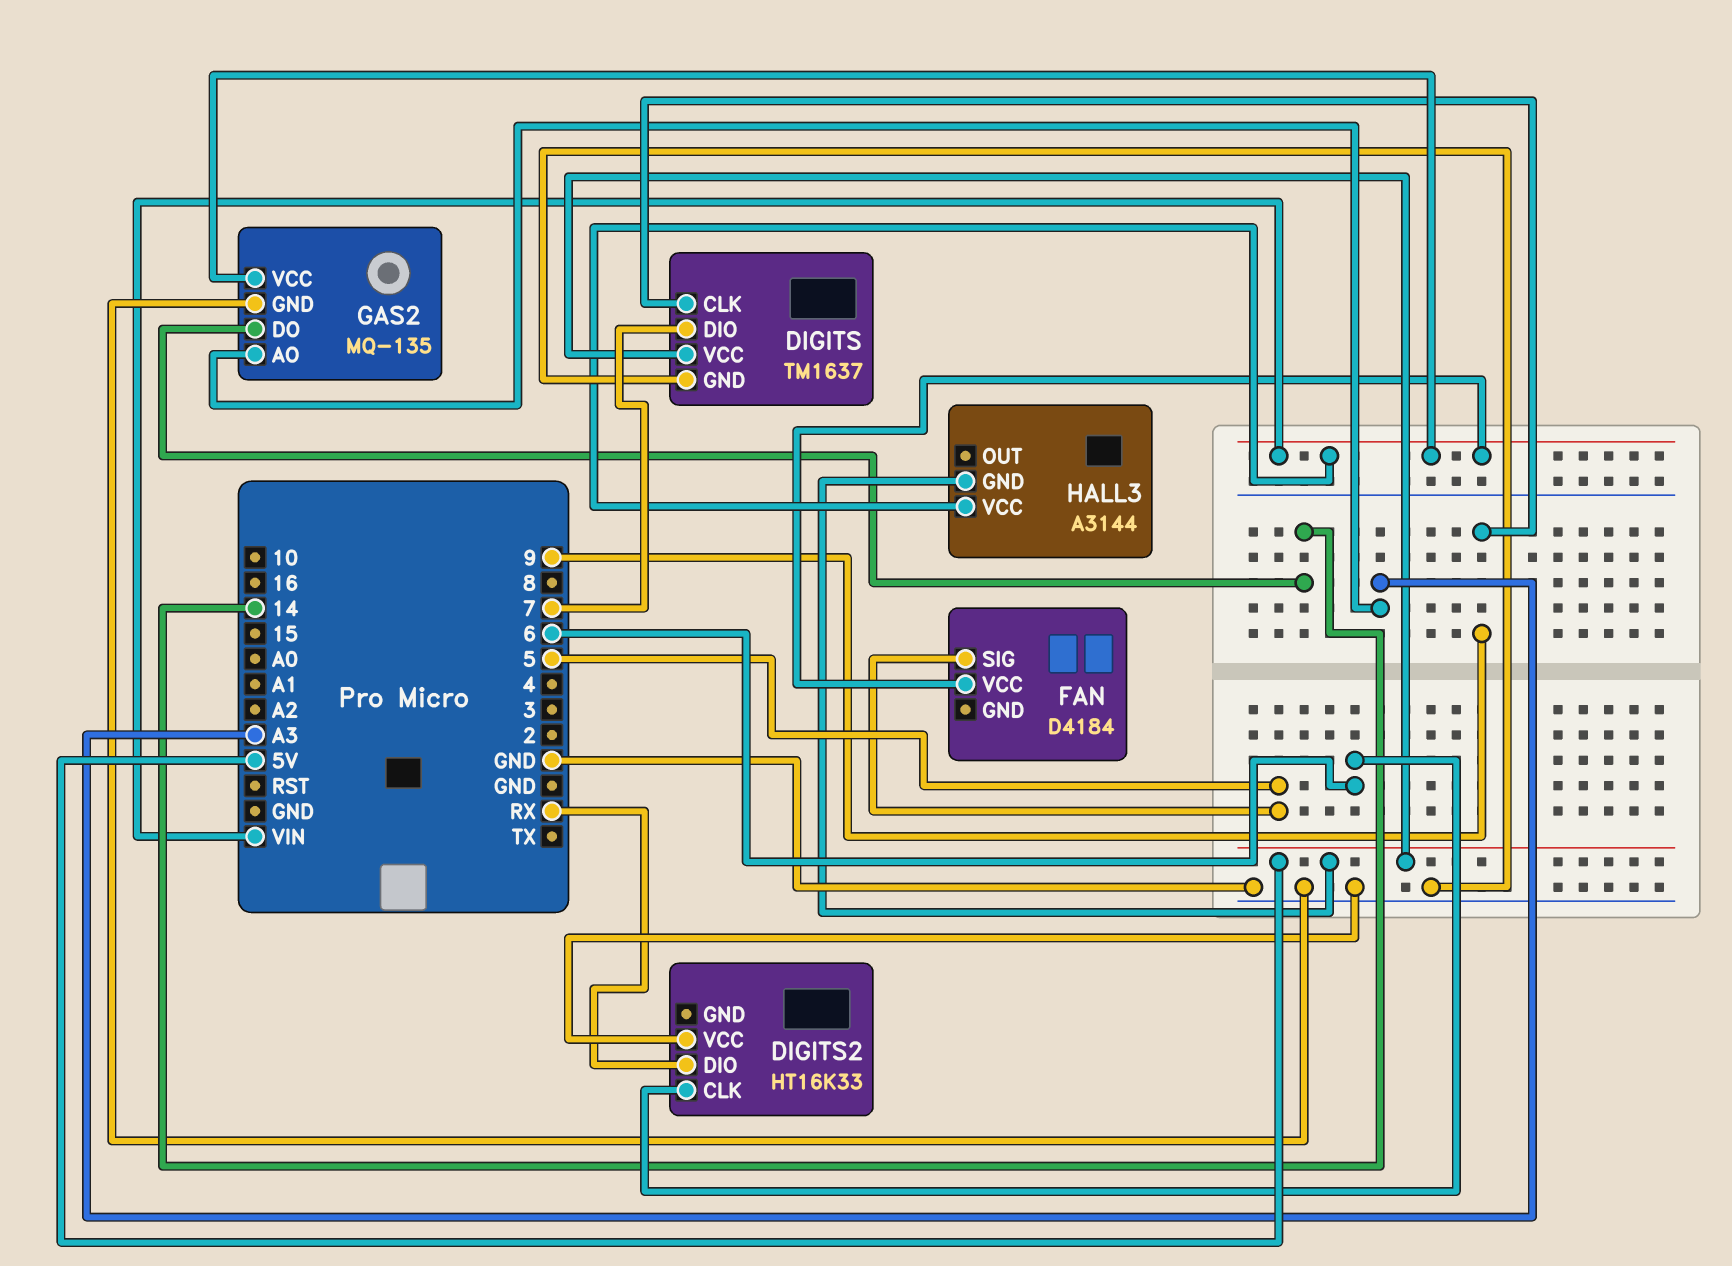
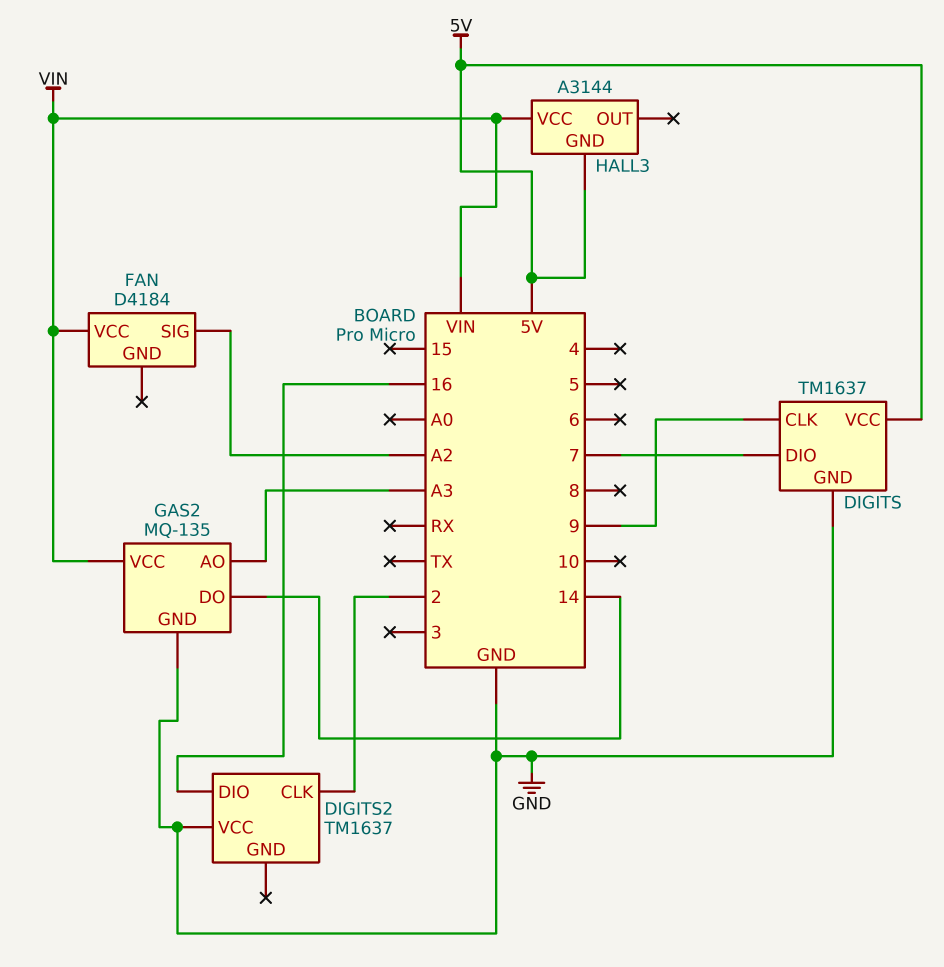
DIGITS2: HT16K33 -> TM1637
DIGITS2 pin CLK: 6 -> 2
DIGITS2 pin DIO: RX -> 16
FAN pin SIG: 5 -> A2

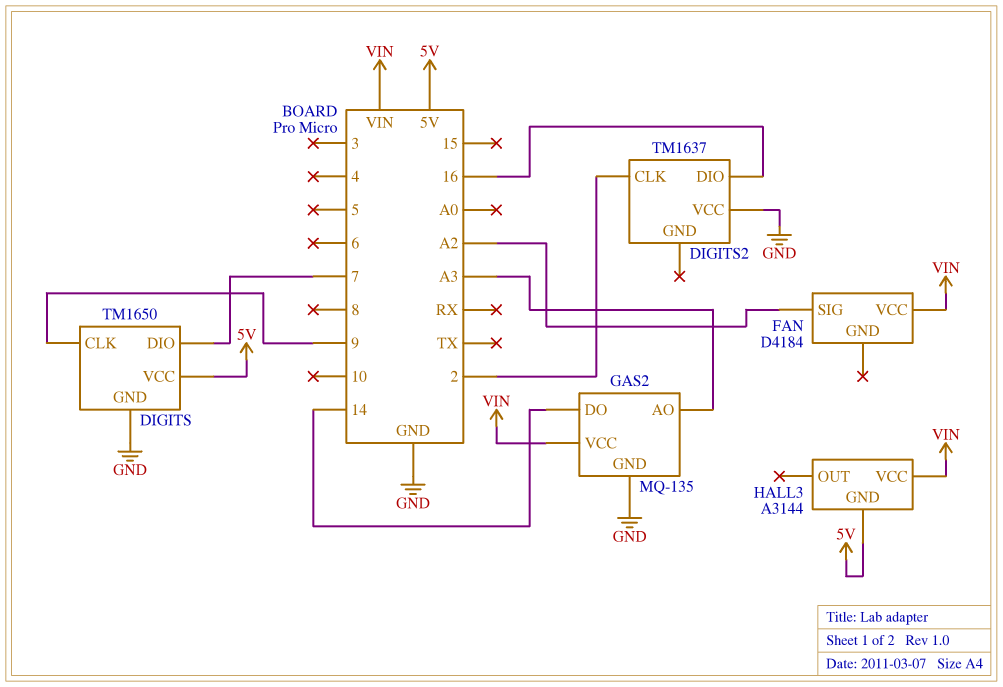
DIGITS: TM1637 -> TM1650

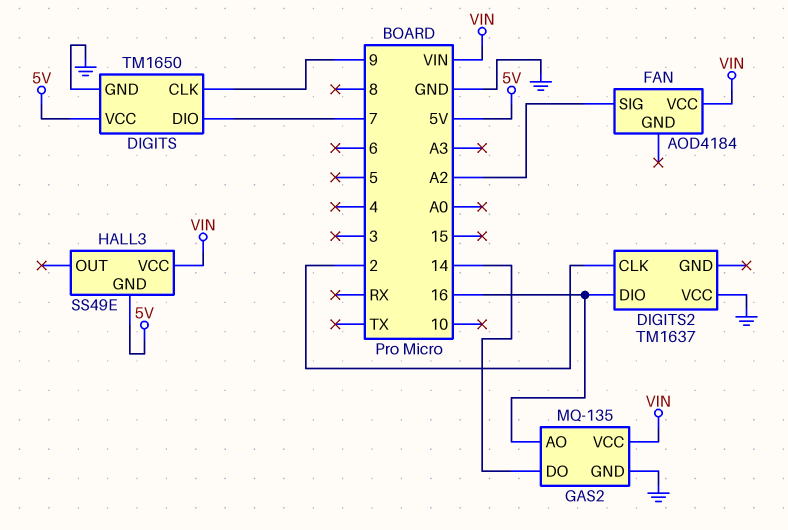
FAN: D4184 -> AOD4184
GAS2 pin AO: A3 -> 16
HALL3: A3144 -> SS49E

